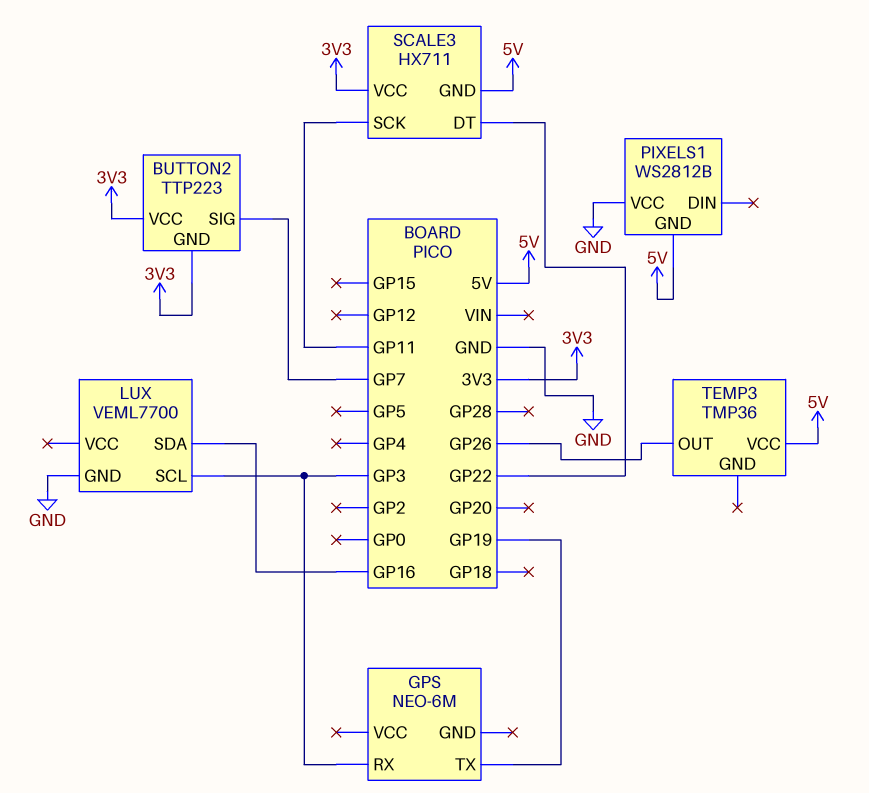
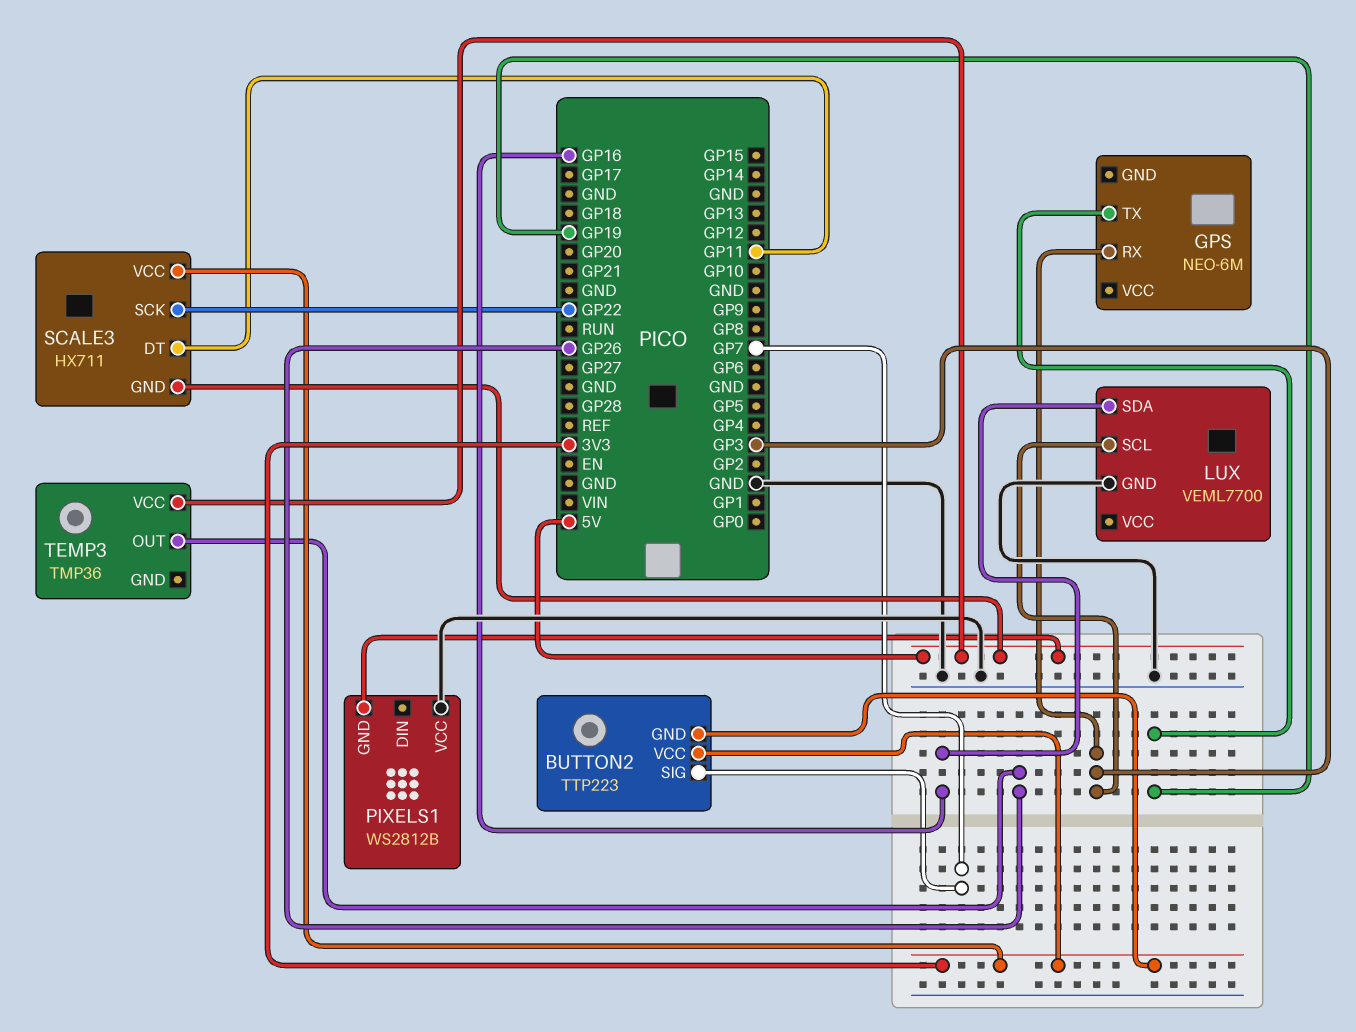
SCALE3 pin DT: GP22 -> GP11
SCALE3 pin SCK: GP11 -> GP22

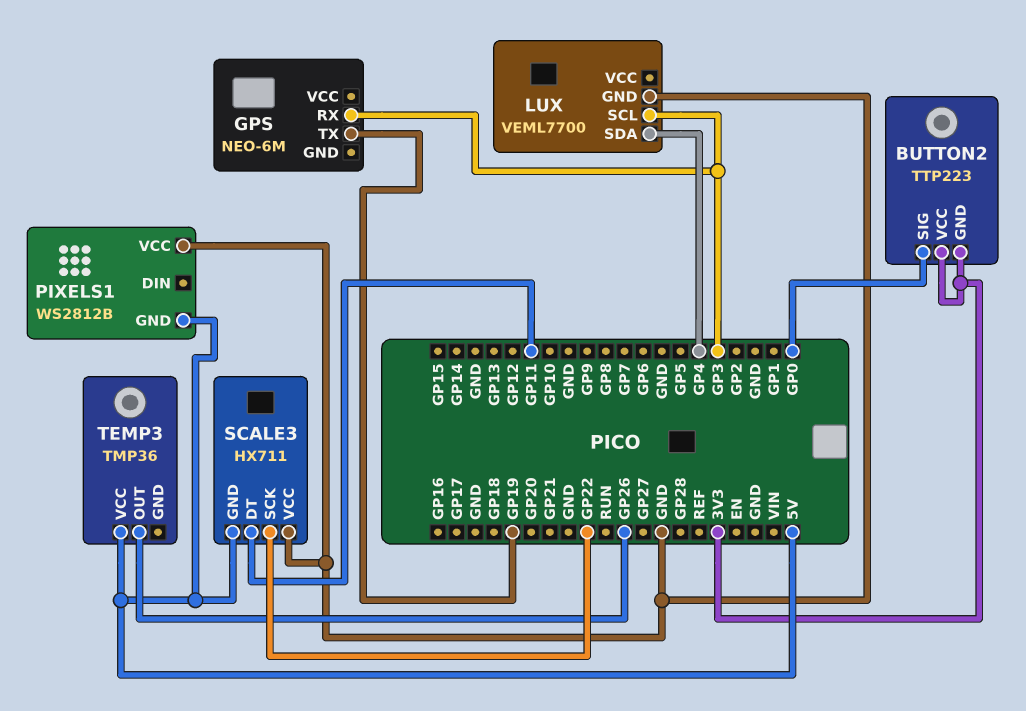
BUTTON2 pin SIG: GP7 -> GP0
LUX pin SDA: GP16 -> GP4
SCALE3 pin VCC: 3V3 -> GND

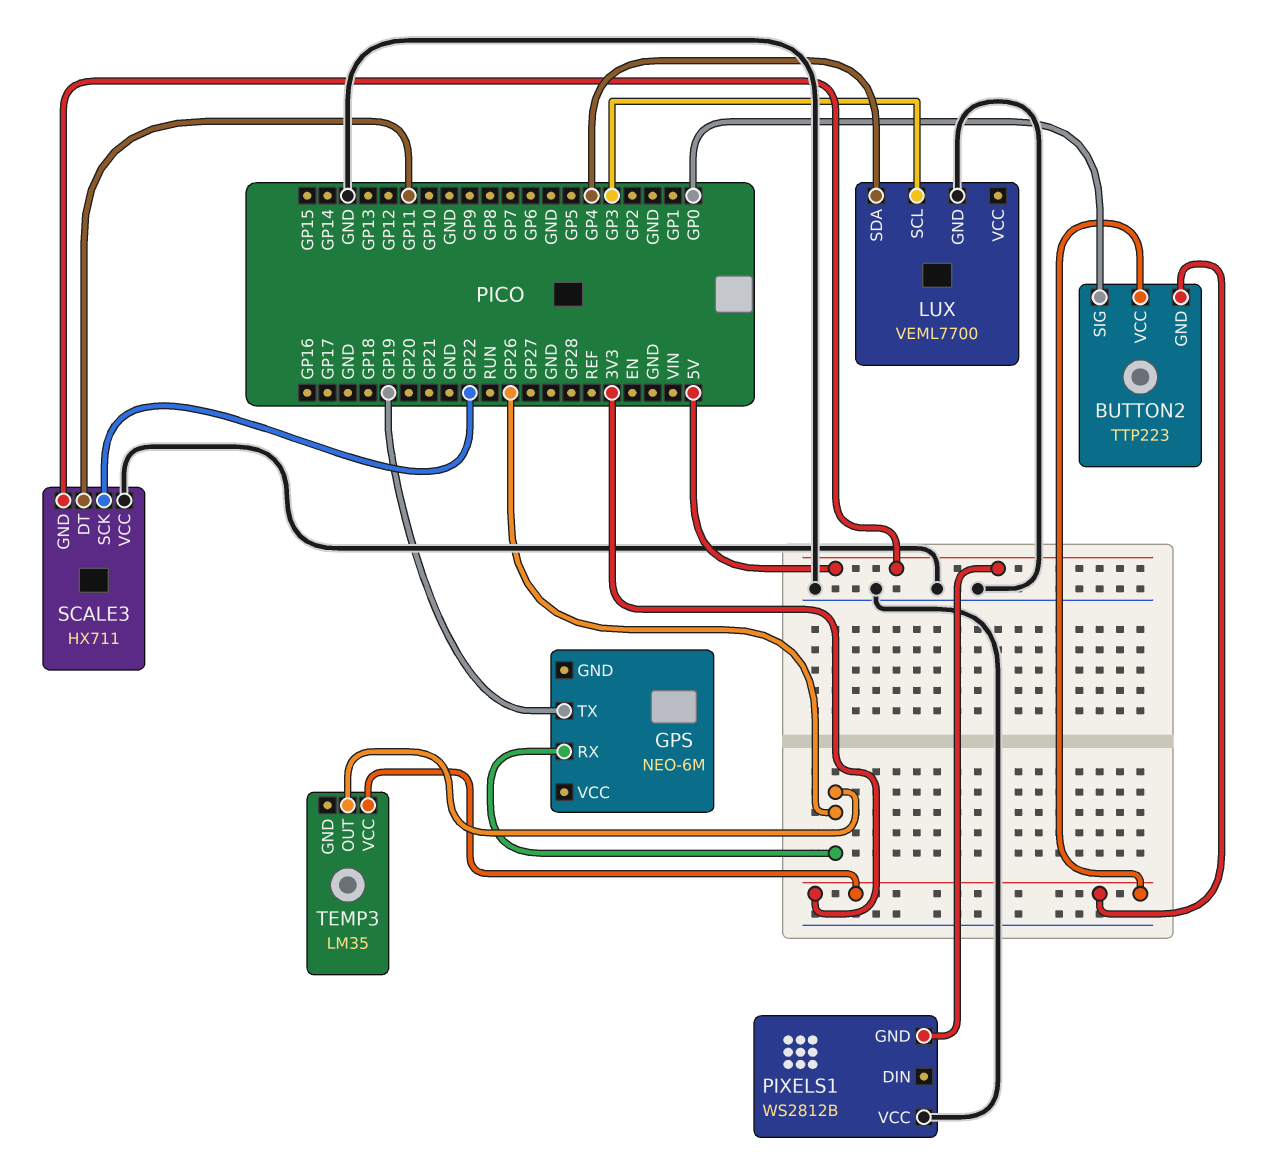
GPS pin RX: GP3 -> GP26
TEMP3: TMP36 -> LM35
TEMP3 pin VCC: 5V -> 3V3

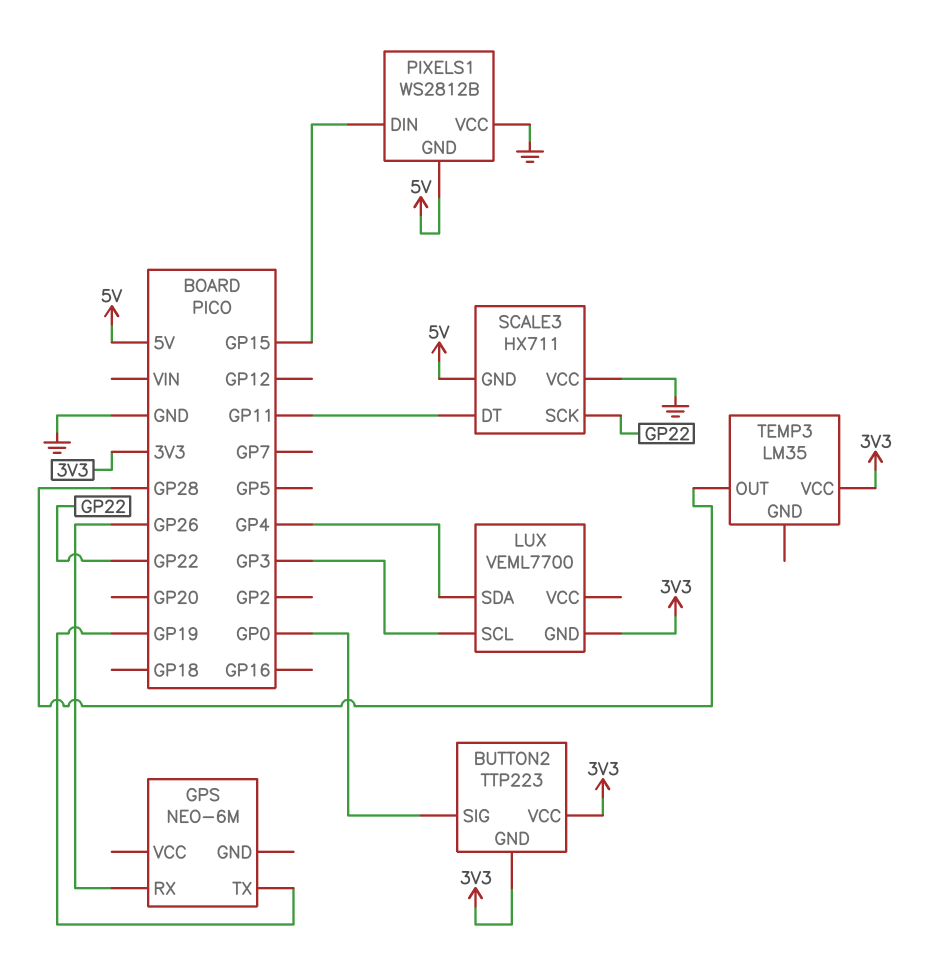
LUX pin GND: GND -> 3V3
PIXELS1 pin DIN: none -> GP15
TEMP3 pin OUT: GP26 -> GP28

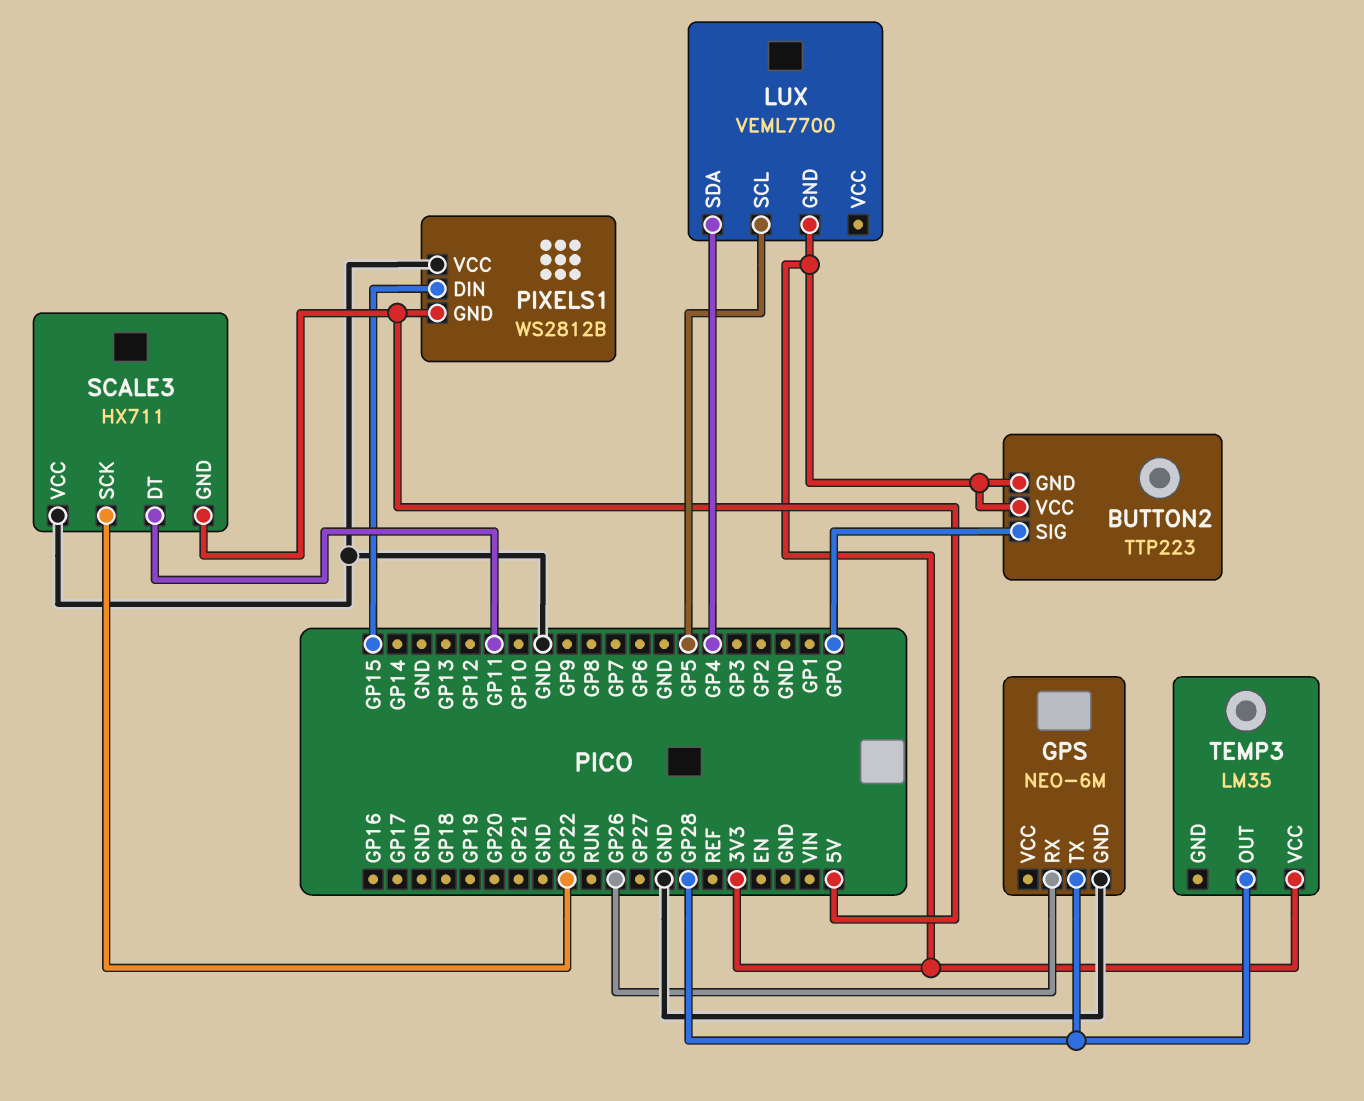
GPS pin GND: none -> GND
GPS pin TX: GP19 -> GP28
LUX pin SCL: GP3 -> GP5

